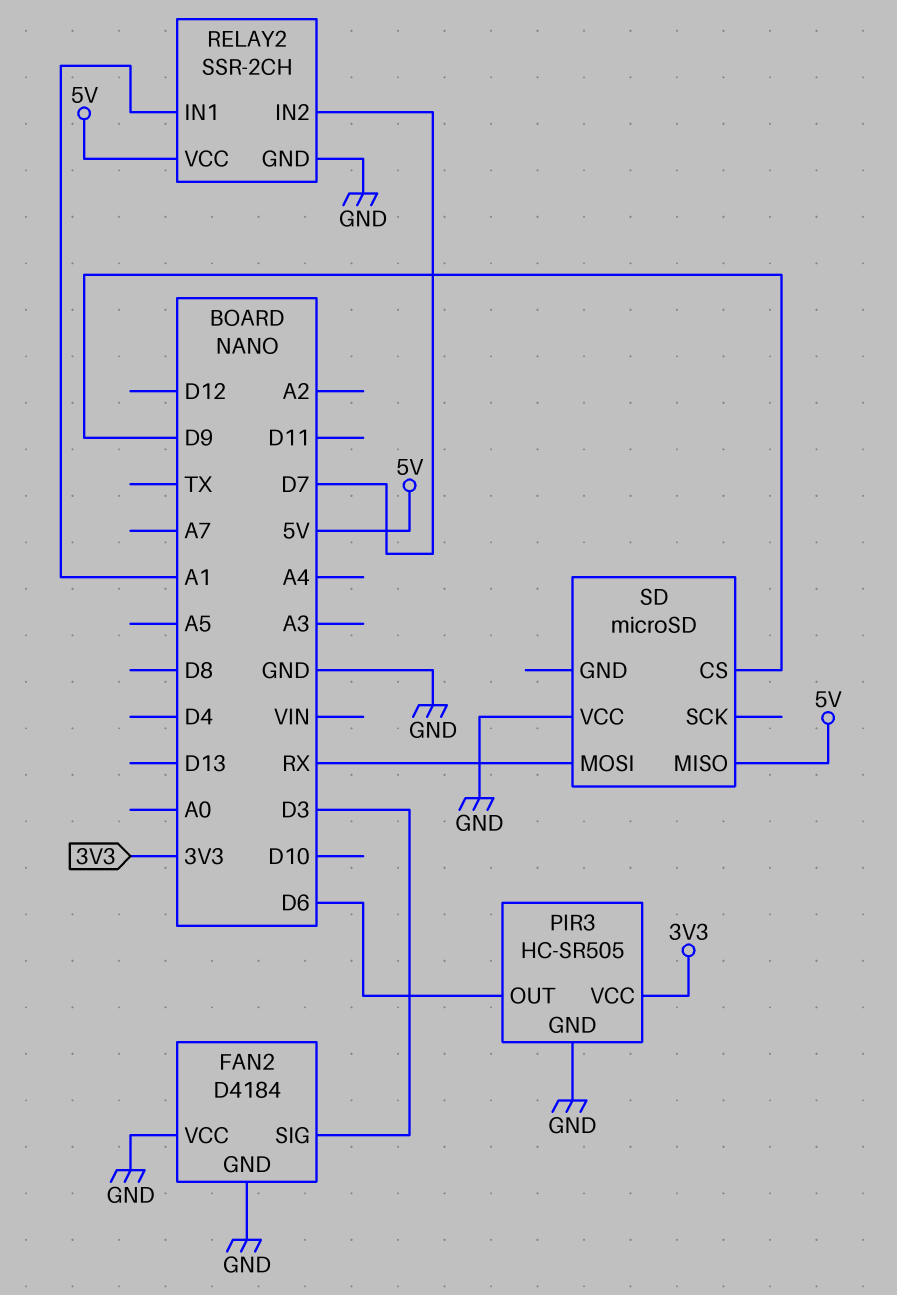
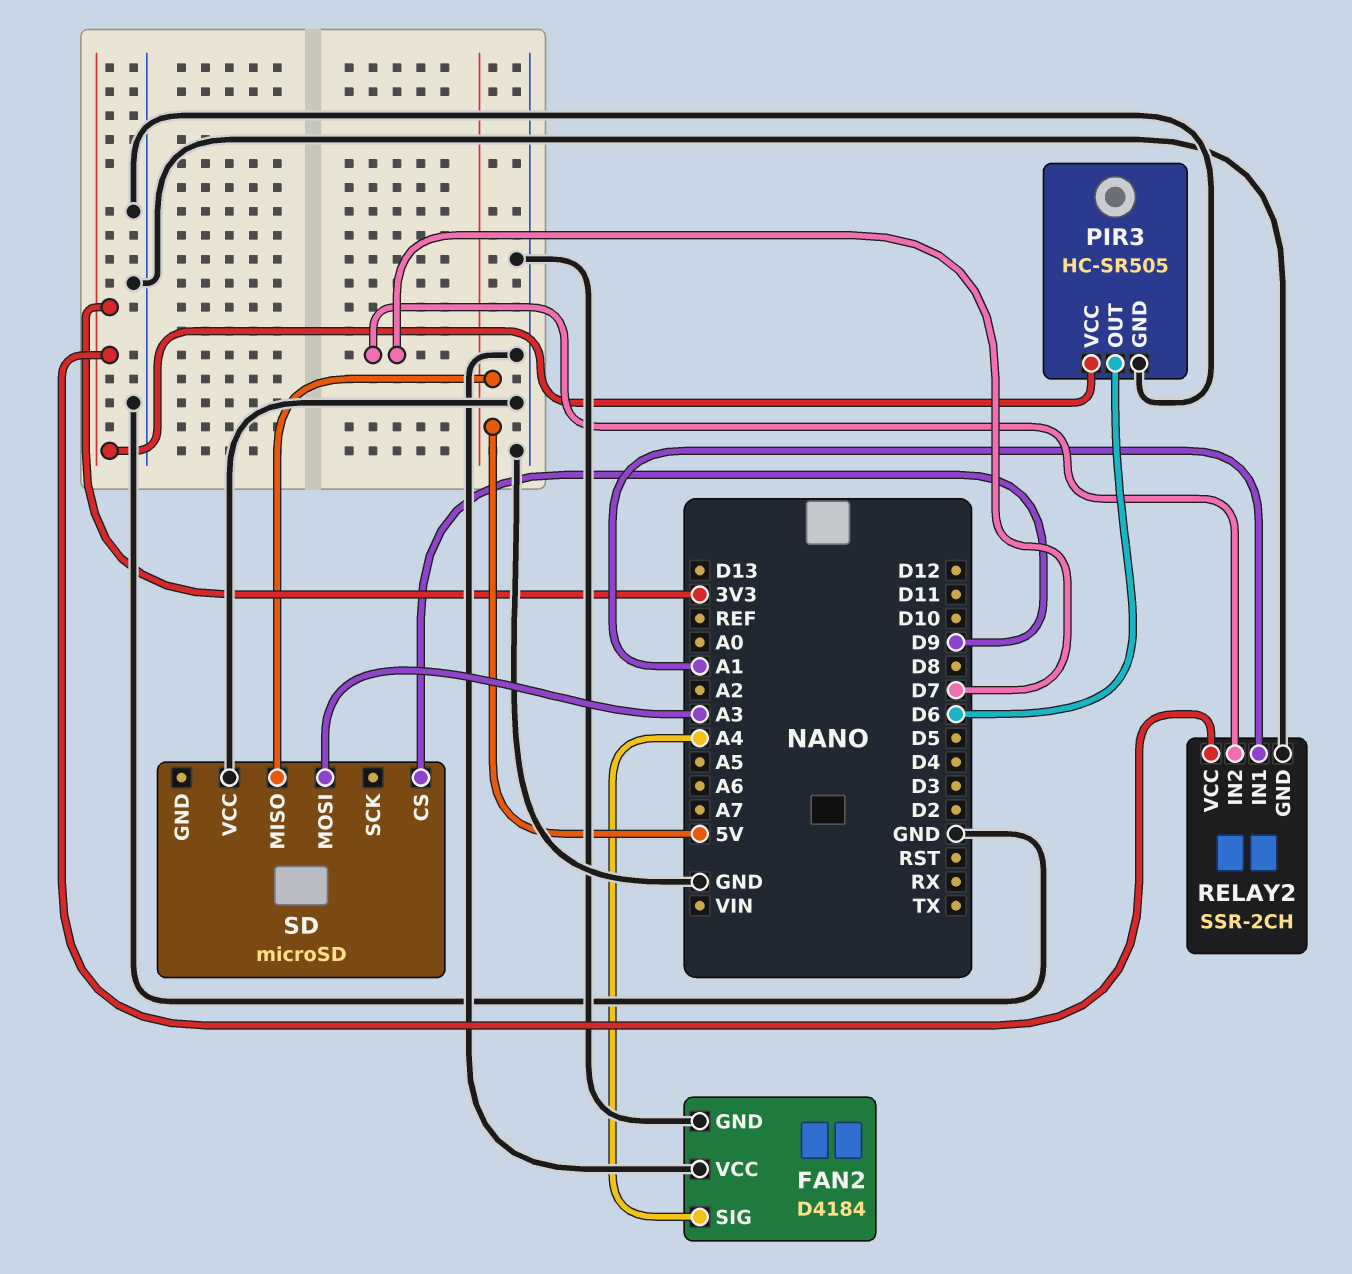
FAN2 pin SIG: D3 -> A4
RELAY2 pin VCC: 5V -> 3V3
SD pin MOSI: RX -> A3

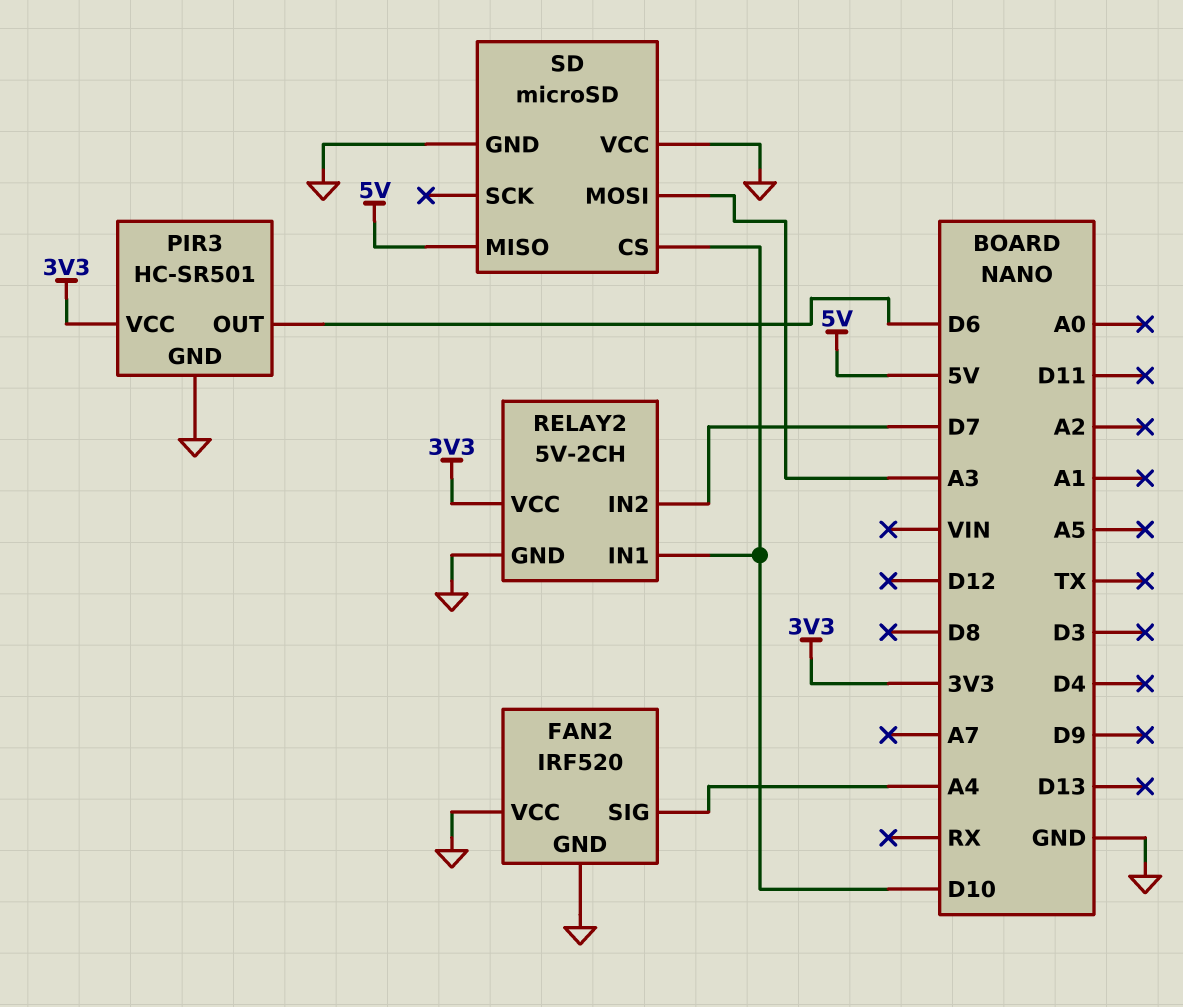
FAN2: D4184 -> IRF520
PIR3: HC-SR505 -> HC-SR501
RELAY2: SSR-2CH -> 5V-2CH
RELAY2 pin IN1: A1 -> D10
SD pin CS: D9 -> D10
SD pin GND: none -> GND

